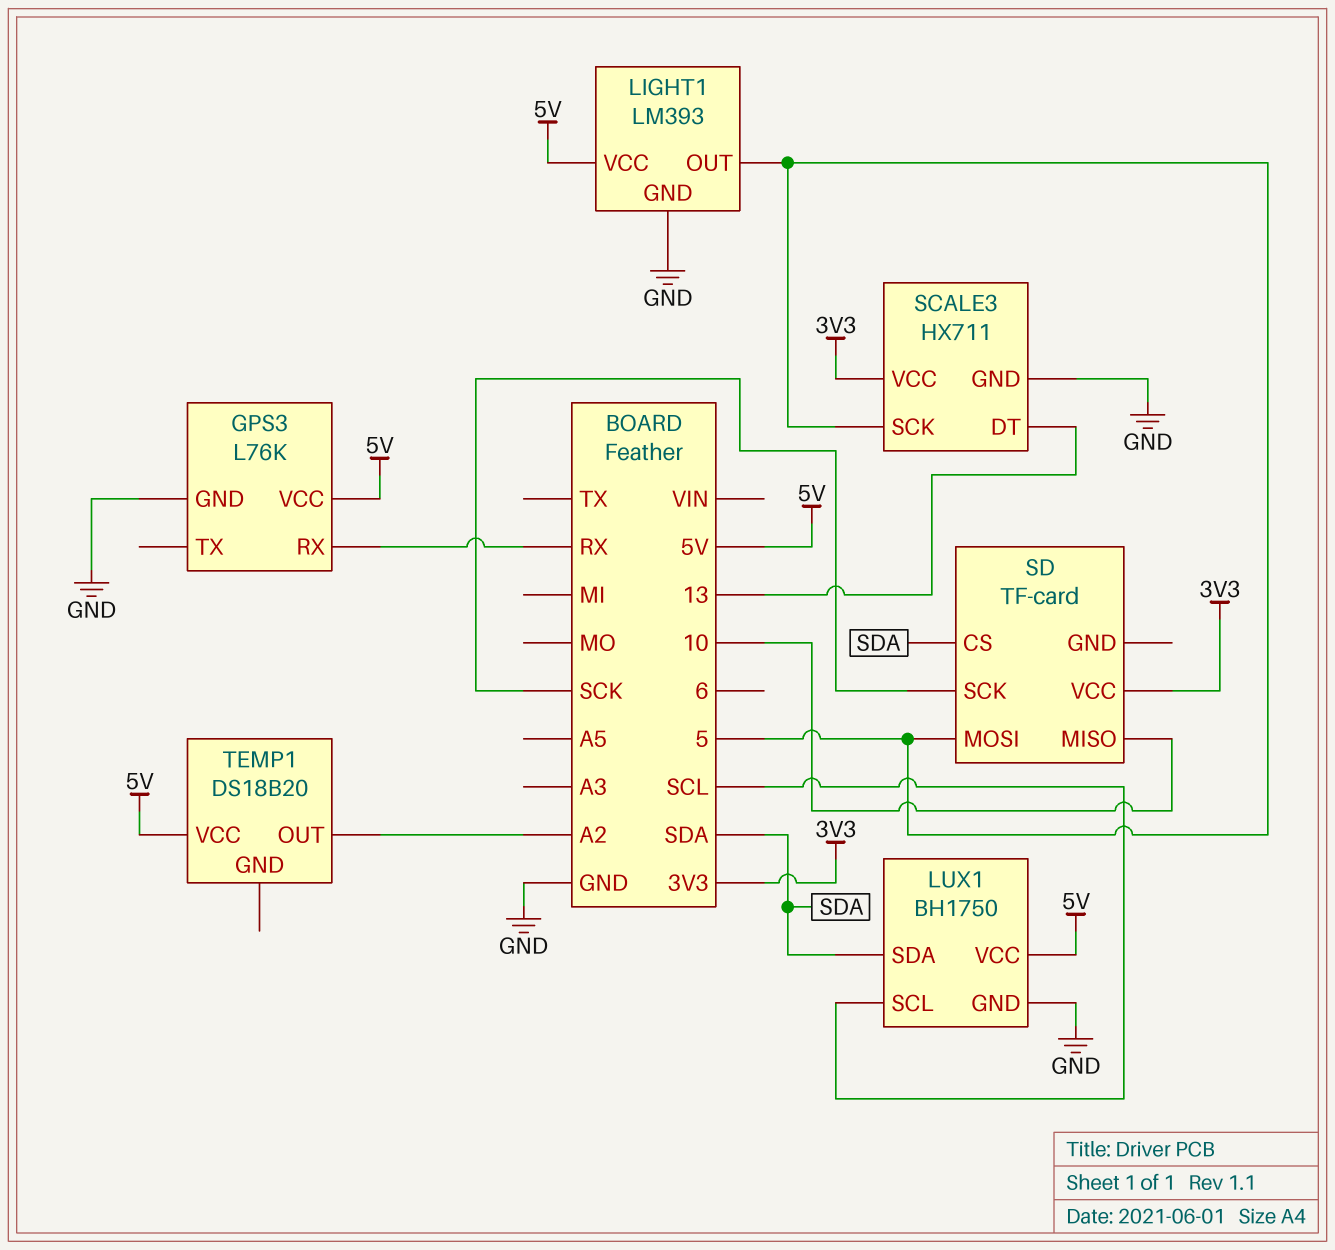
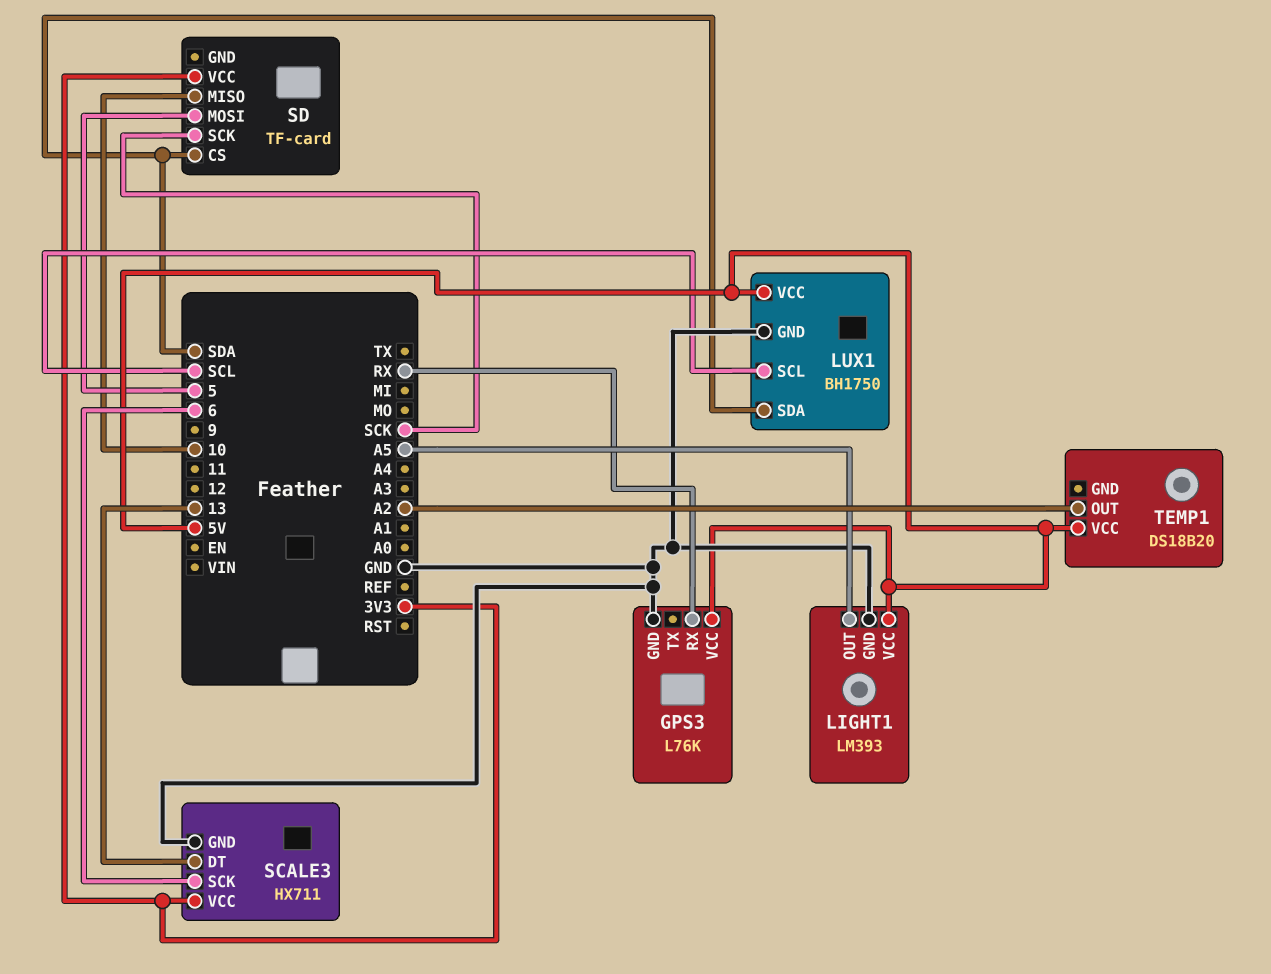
LIGHT1 pin OUT: 5 -> A5
SCALE3 pin SCK: 5 -> 6

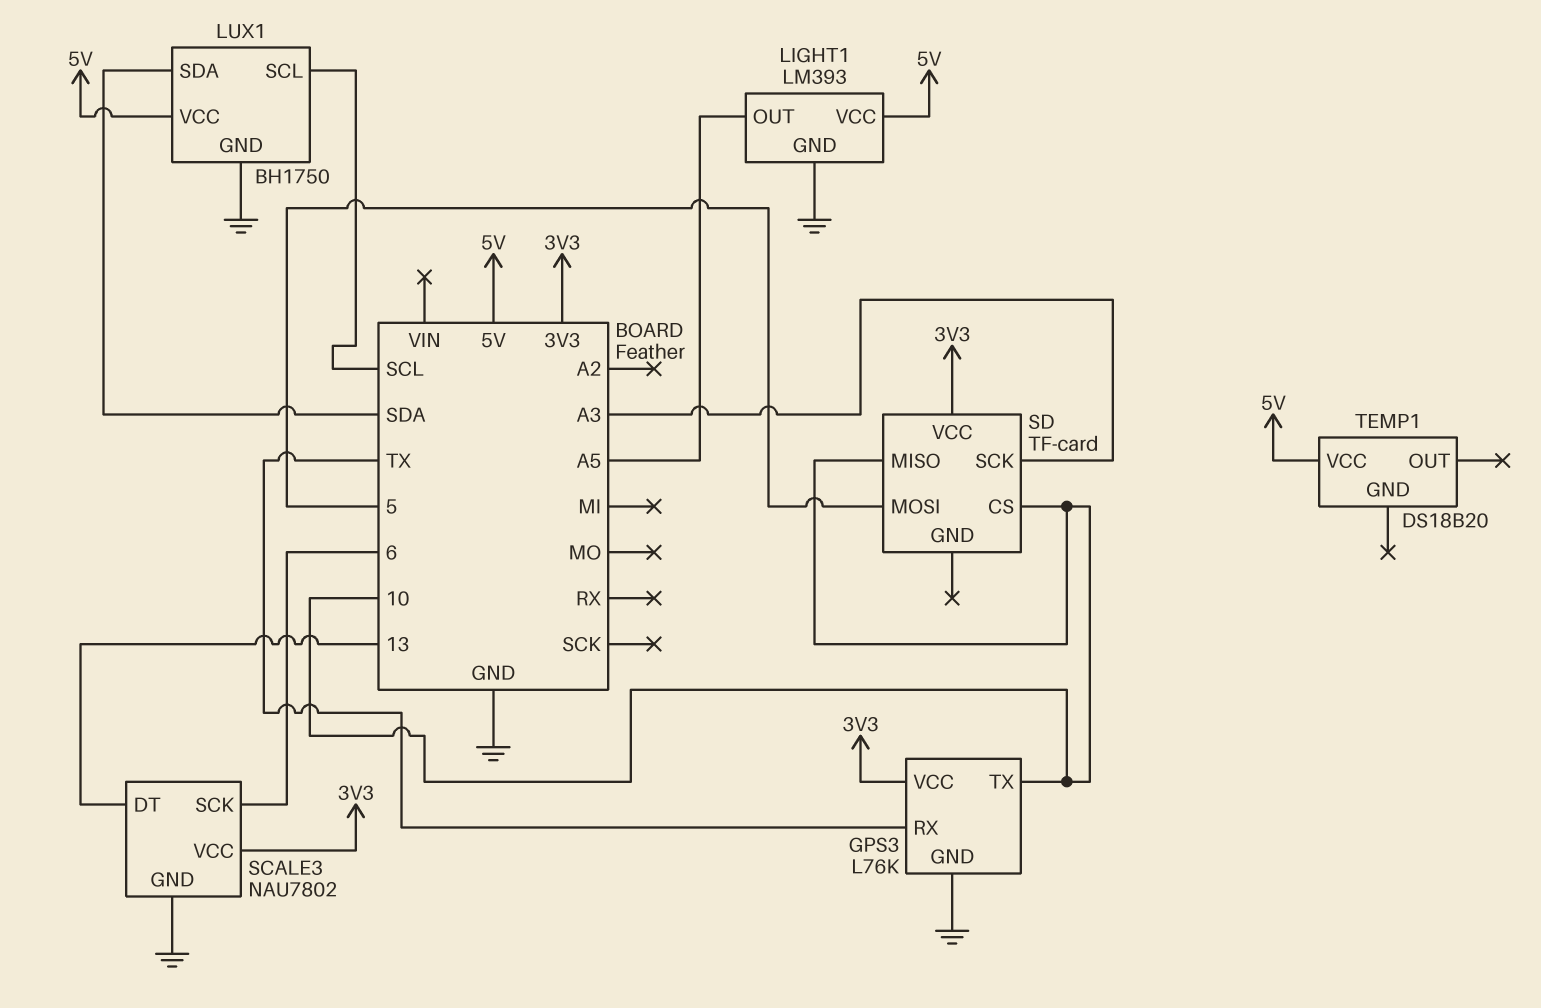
GPS3 pin RX: RX -> TX
GPS3 pin TX: none -> 10
GPS3 pin VCC: 5V -> 3V3
SCALE3: HX711 -> NAU7802
SD pin CS: SDA -> 10
SD pin SCK: SCK -> A3
TEMP1 pin OUT: A2 -> none

